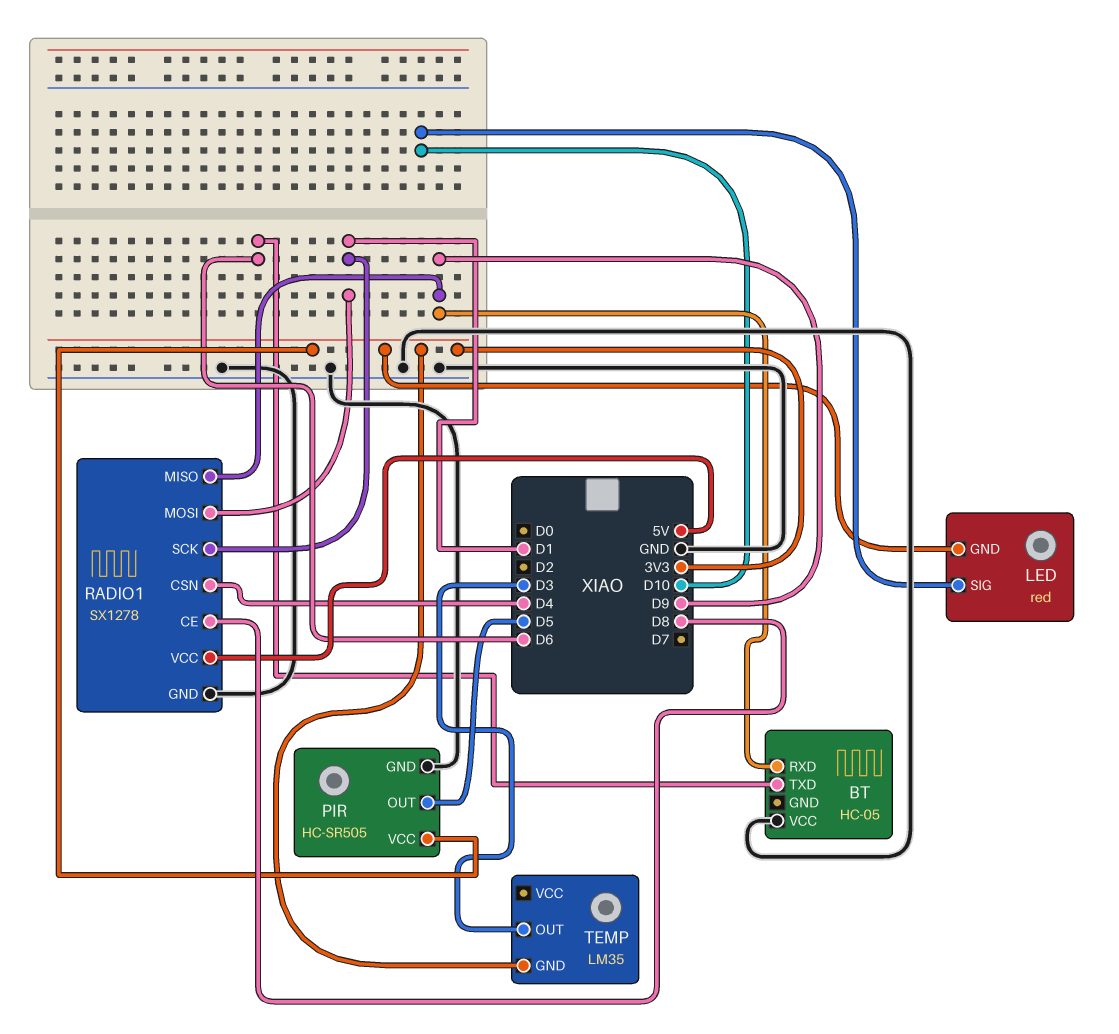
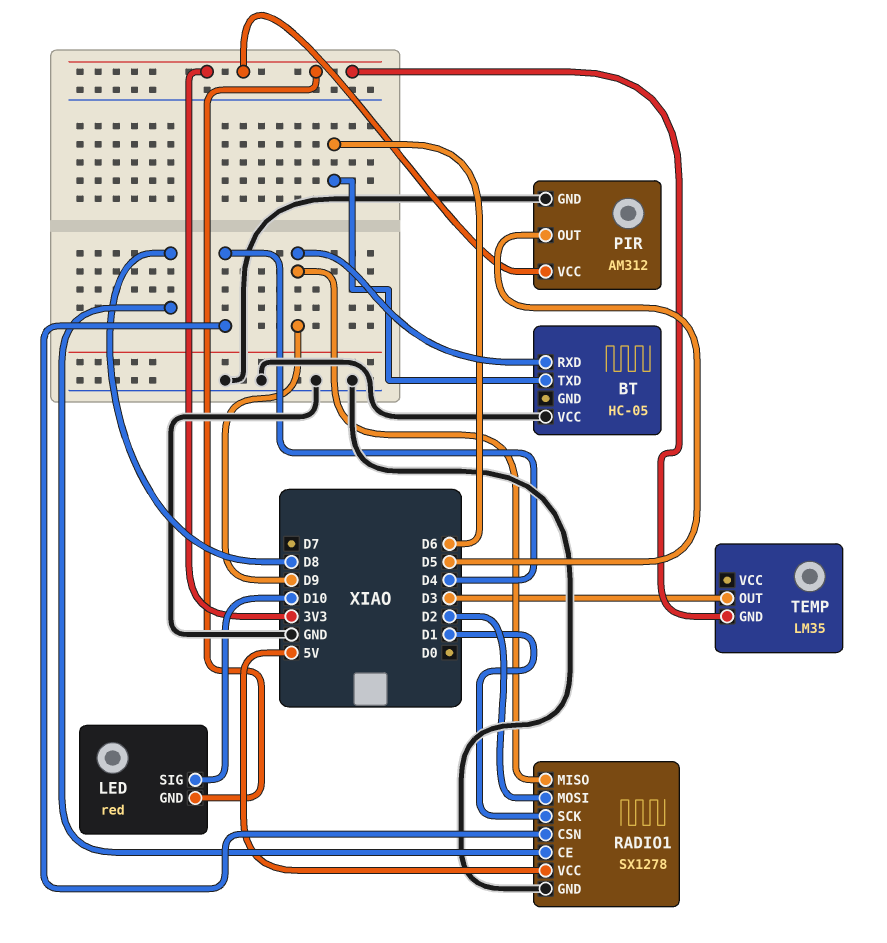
PIR: HC-SR505 -> AM312
RADIO1 pin MOSI: D1 -> D2

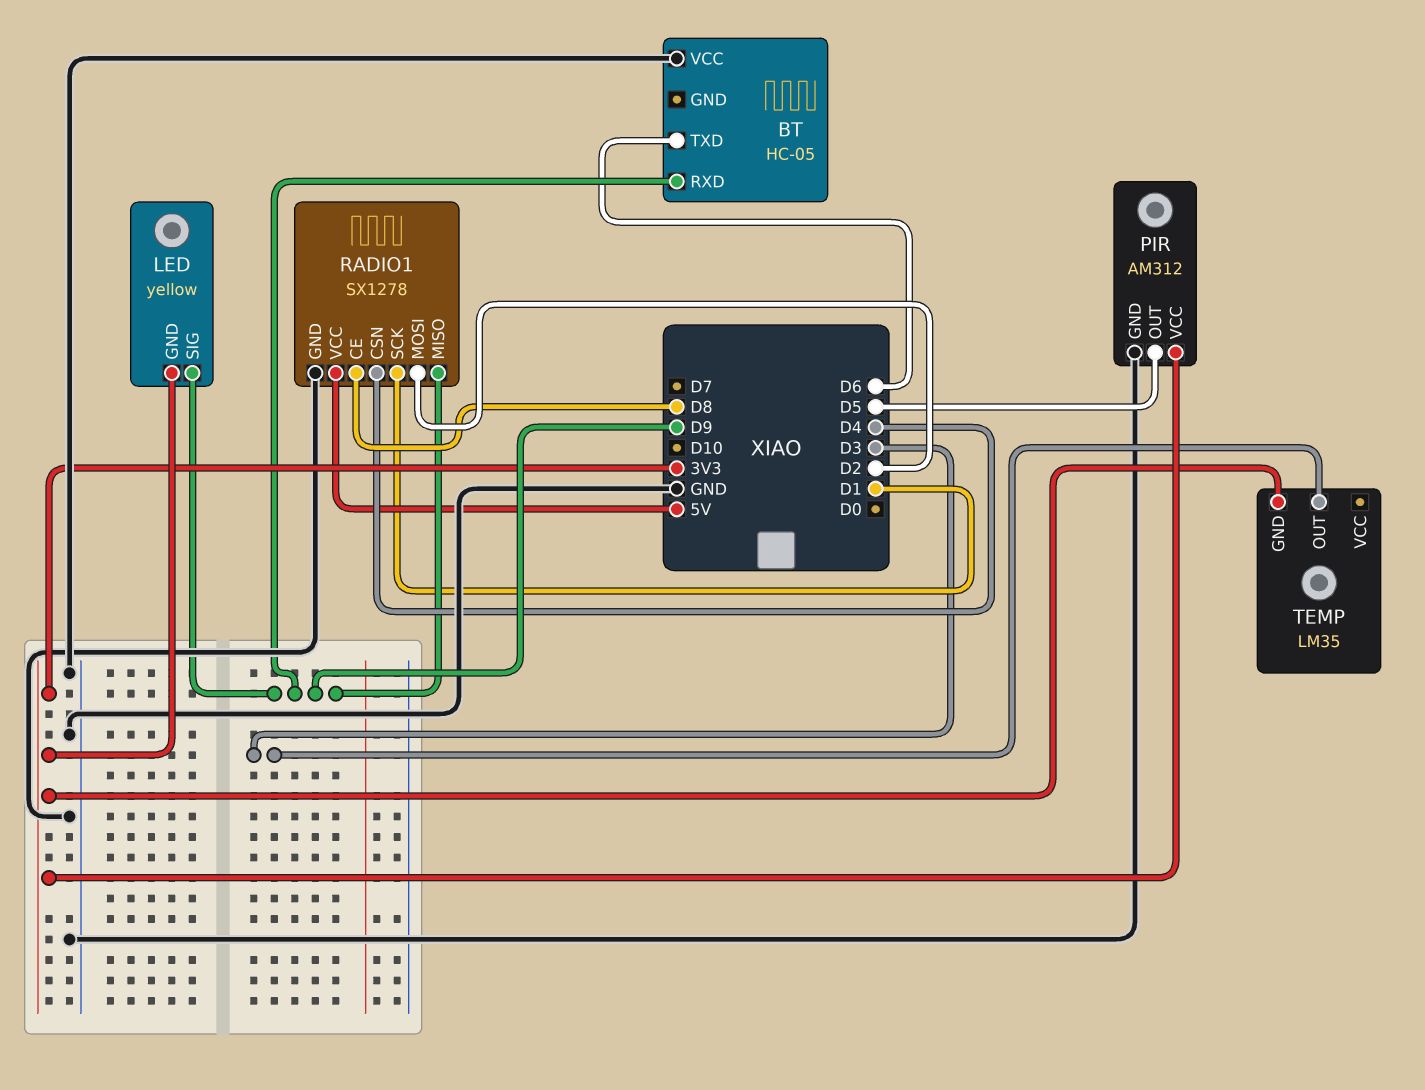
LED: red -> yellow
LED pin SIG: D10 -> D9

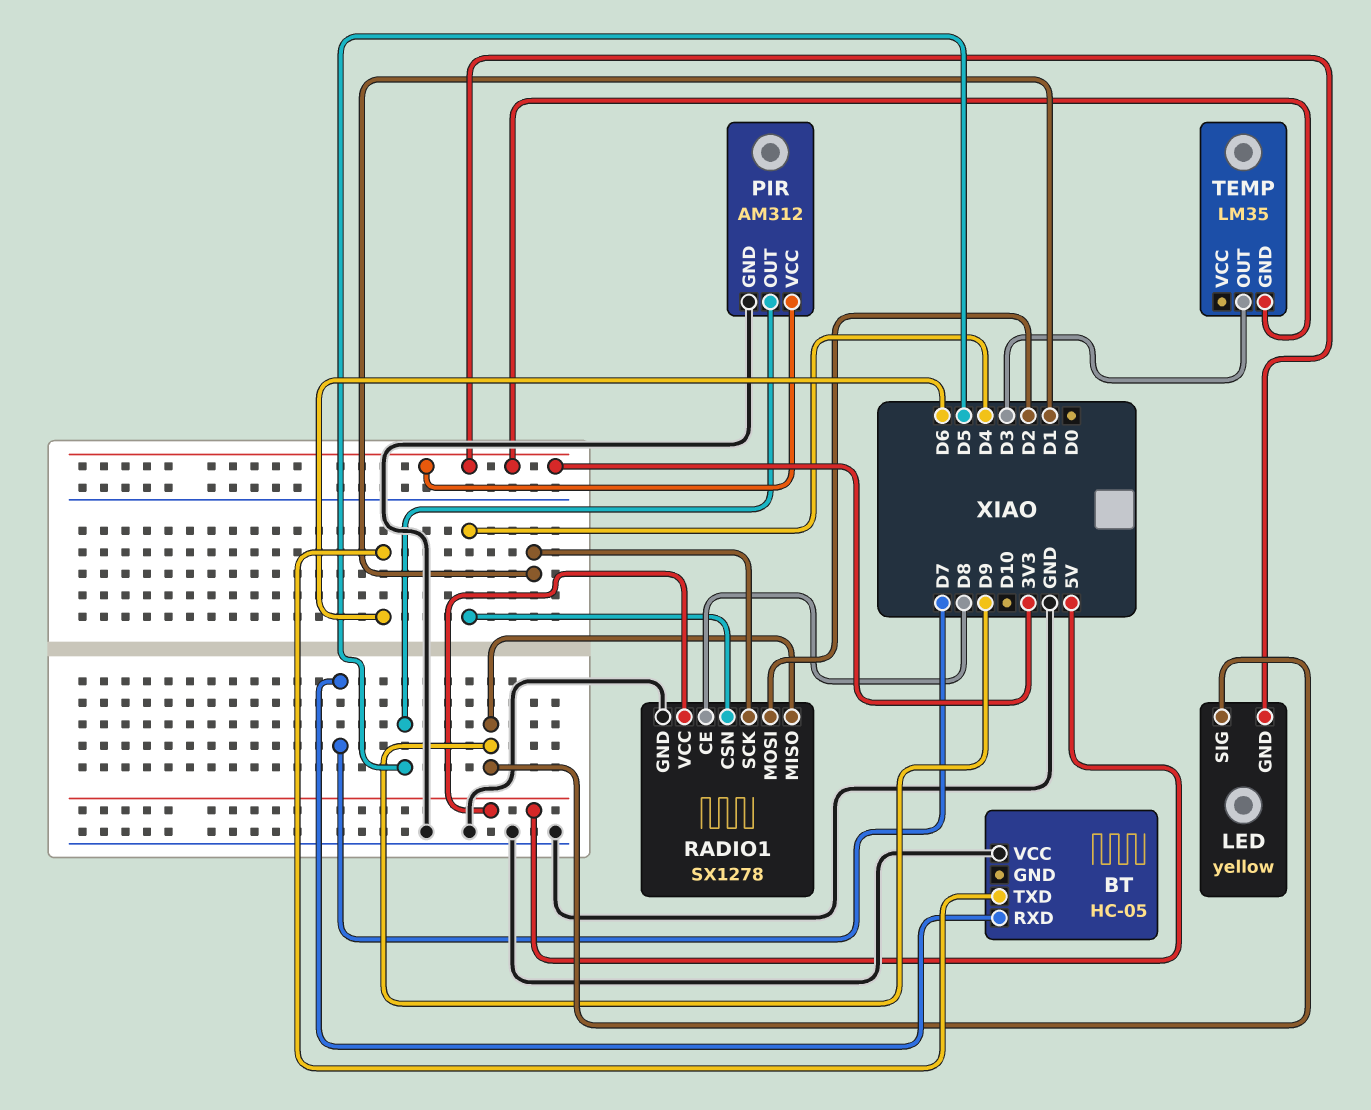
BT pin RXD: D9 -> D7

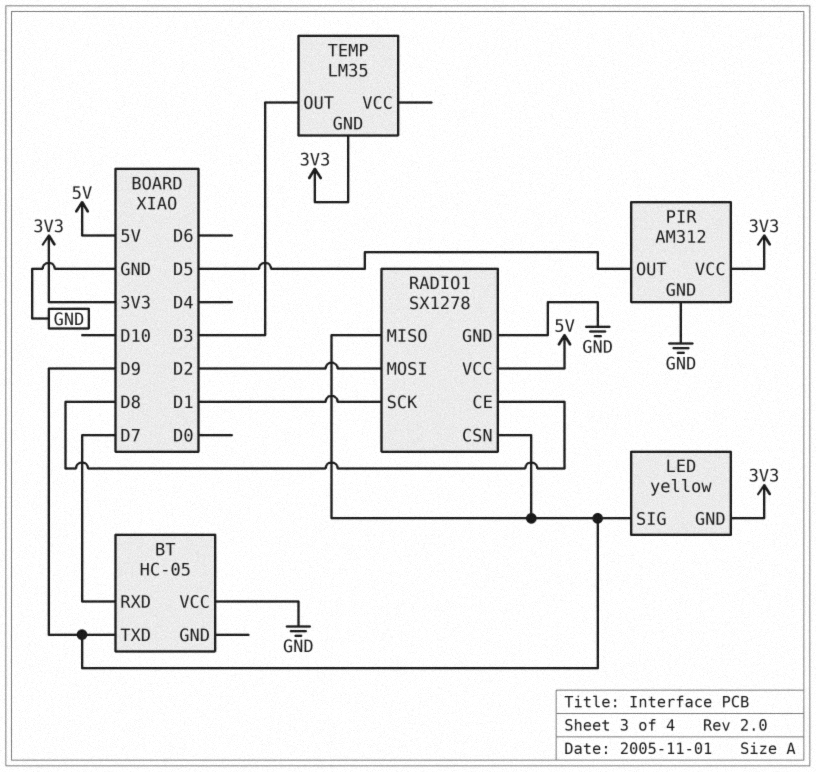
BT pin TXD: D6 -> D9
RADIO1 pin CSN: D4 -> D9

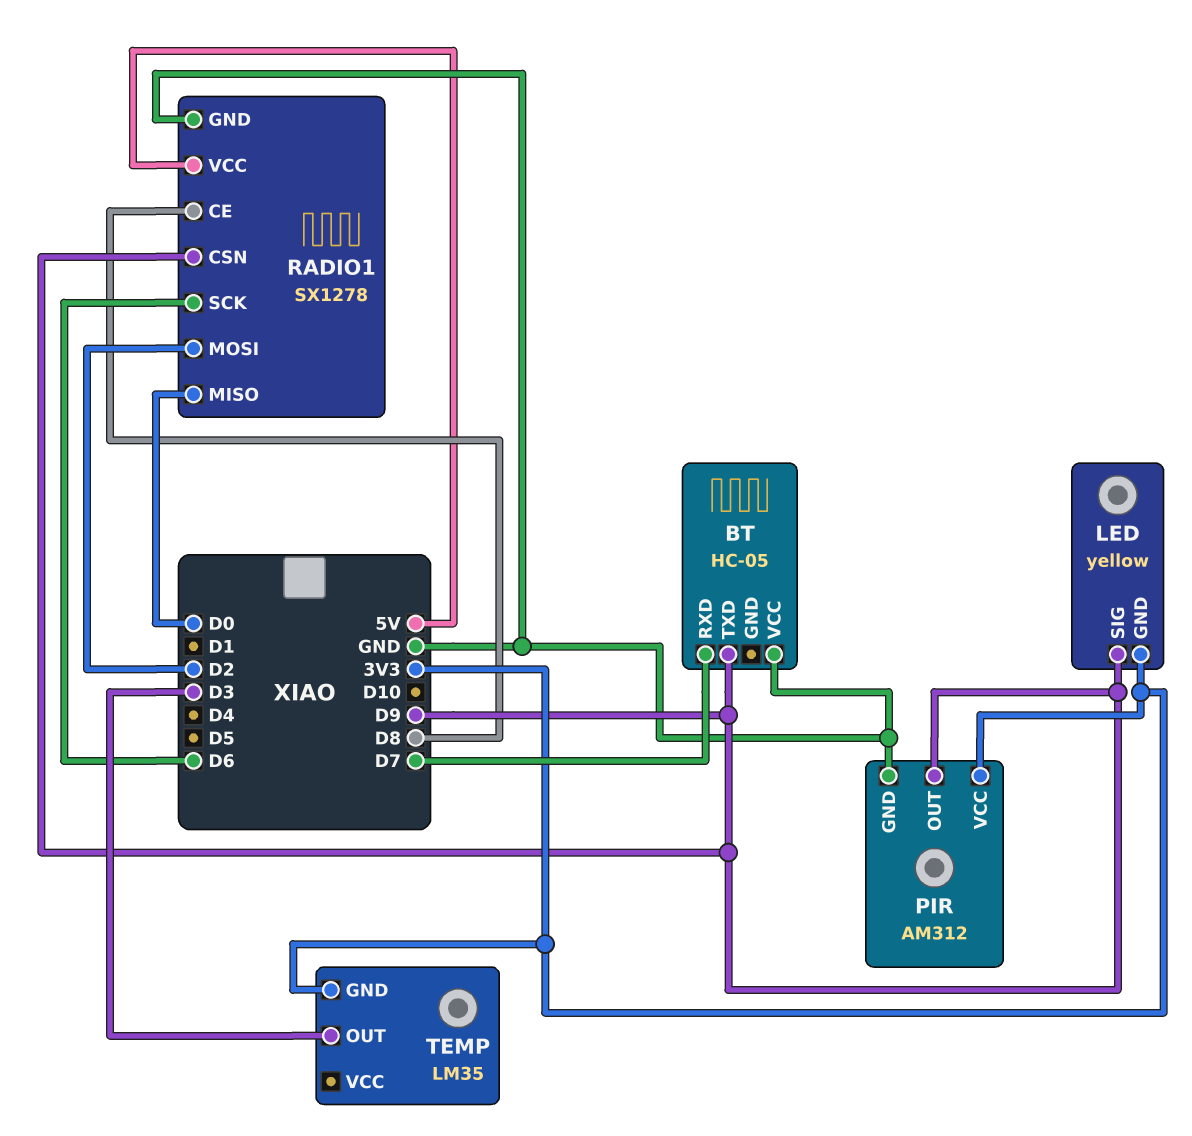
PIR pin OUT: D5 -> D9
RADIO1 pin MISO: D9 -> D0
RADIO1 pin SCK: D1 -> D6

